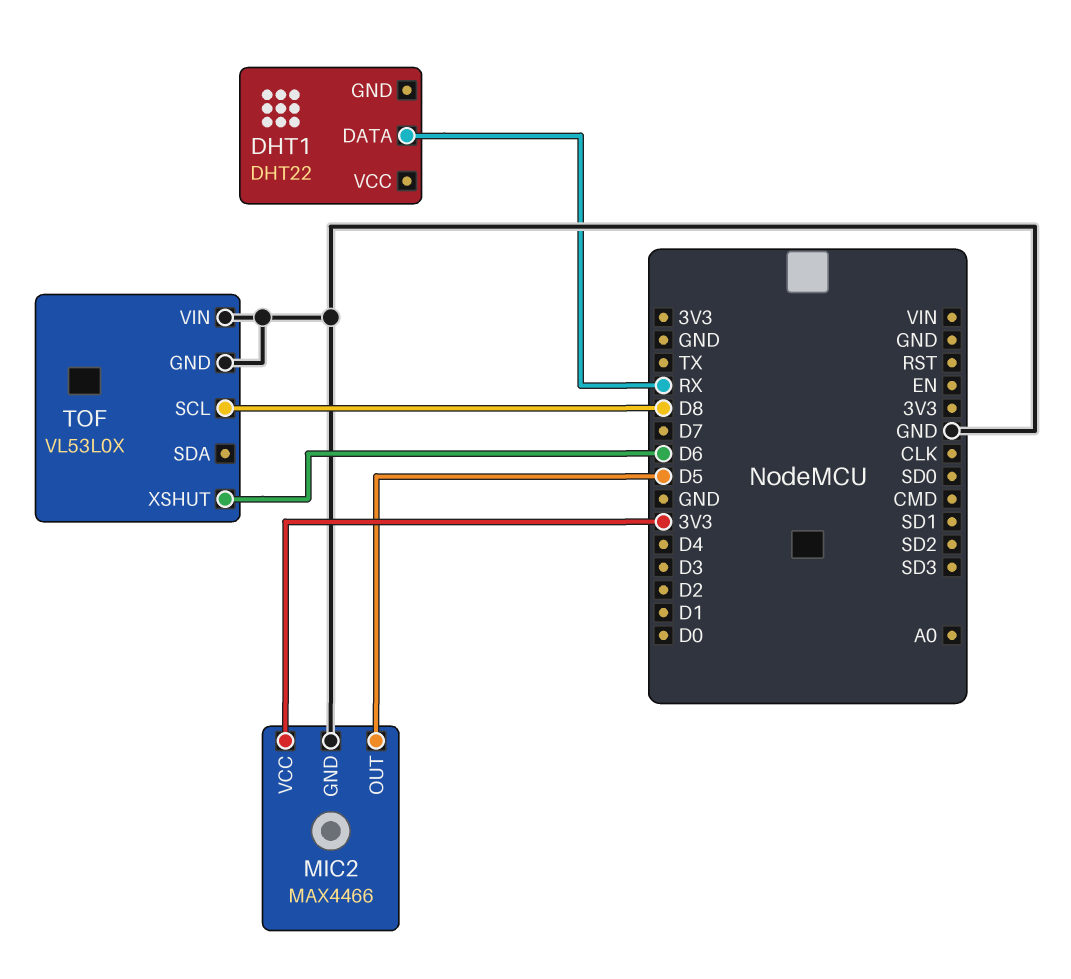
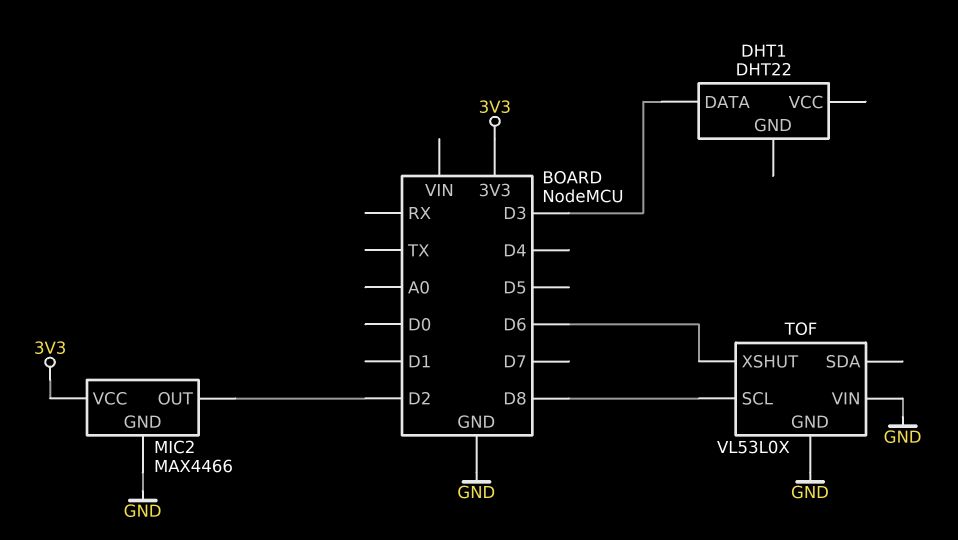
DHT1 pin DATA: RX -> D3
MIC2 pin OUT: D5 -> D2

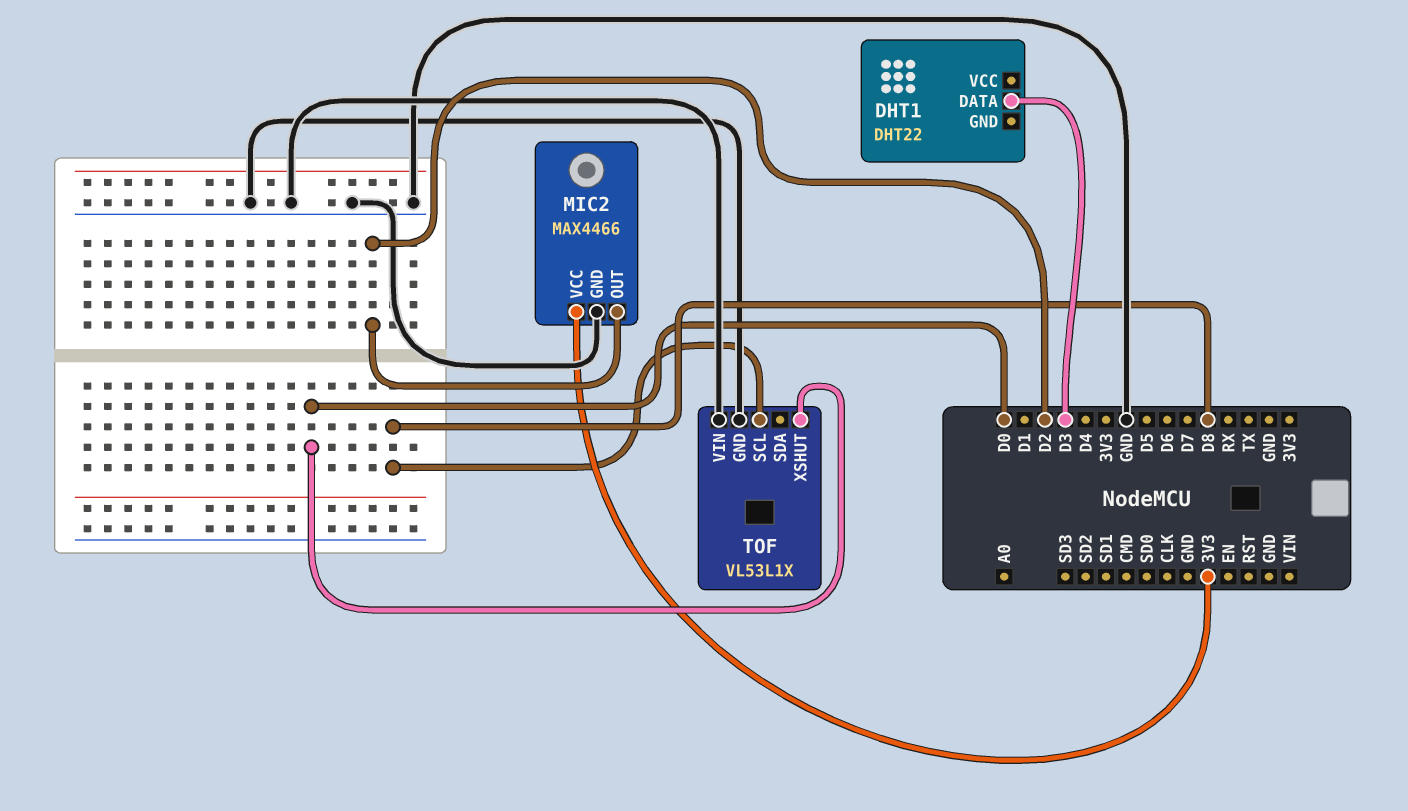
TOF: VL53L0X -> VL53L1X
TOF pin XSHUT: D6 -> D0

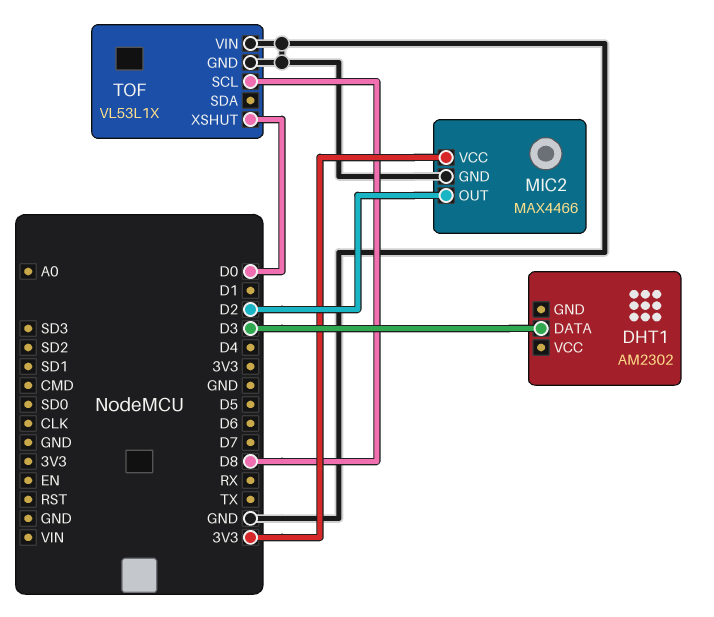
DHT1: DHT22 -> AM2302

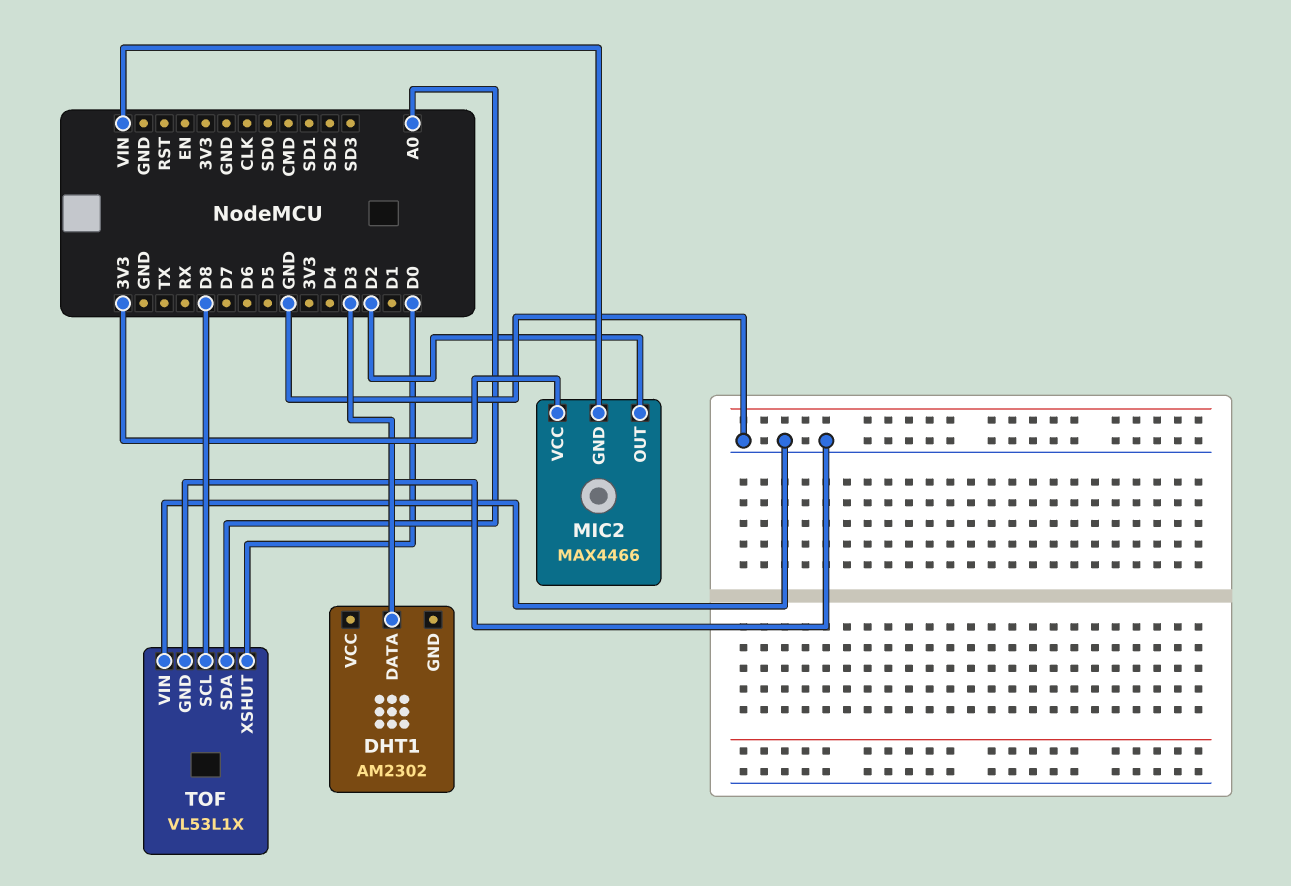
MIC2 pin GND: GND -> VIN
TOF pin SDA: none -> A0

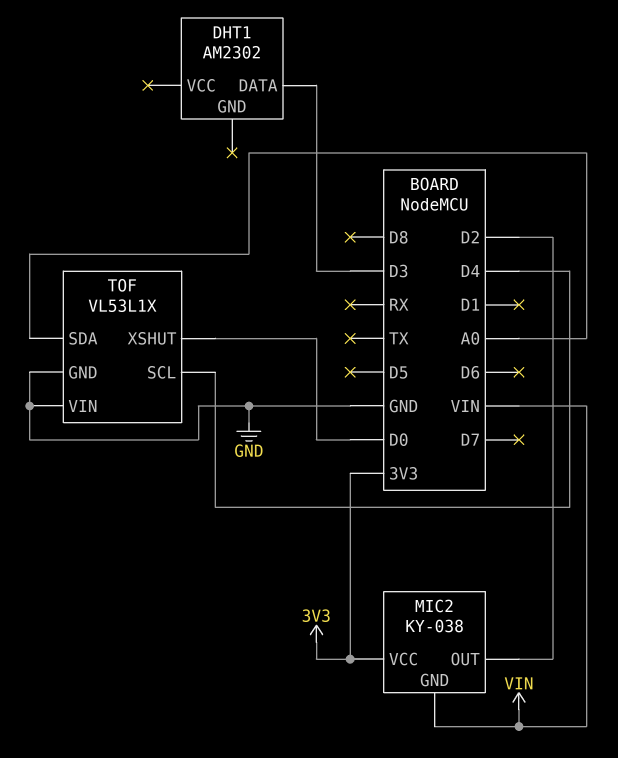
MIC2: MAX4466 -> KY-038
TOF pin SCL: D8 -> D4

